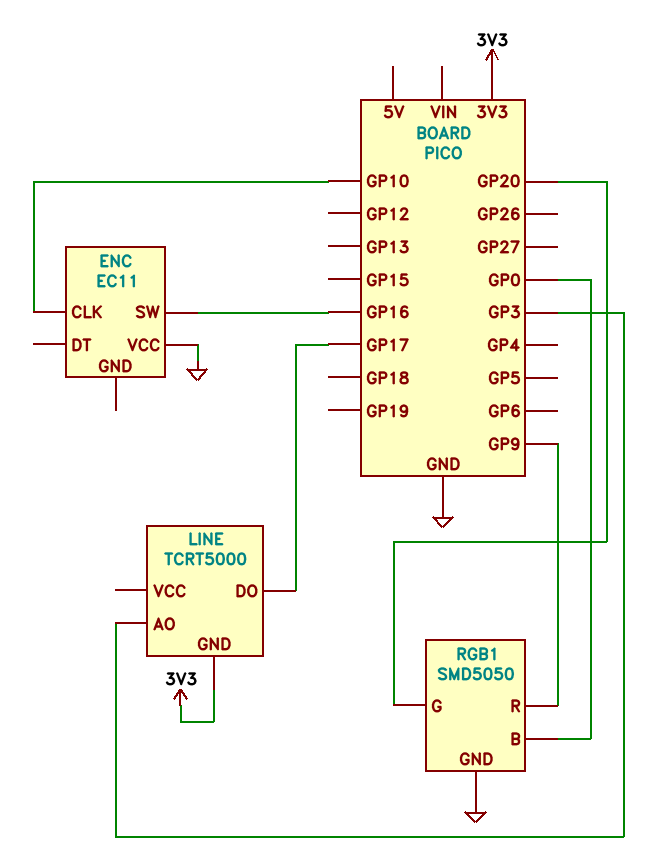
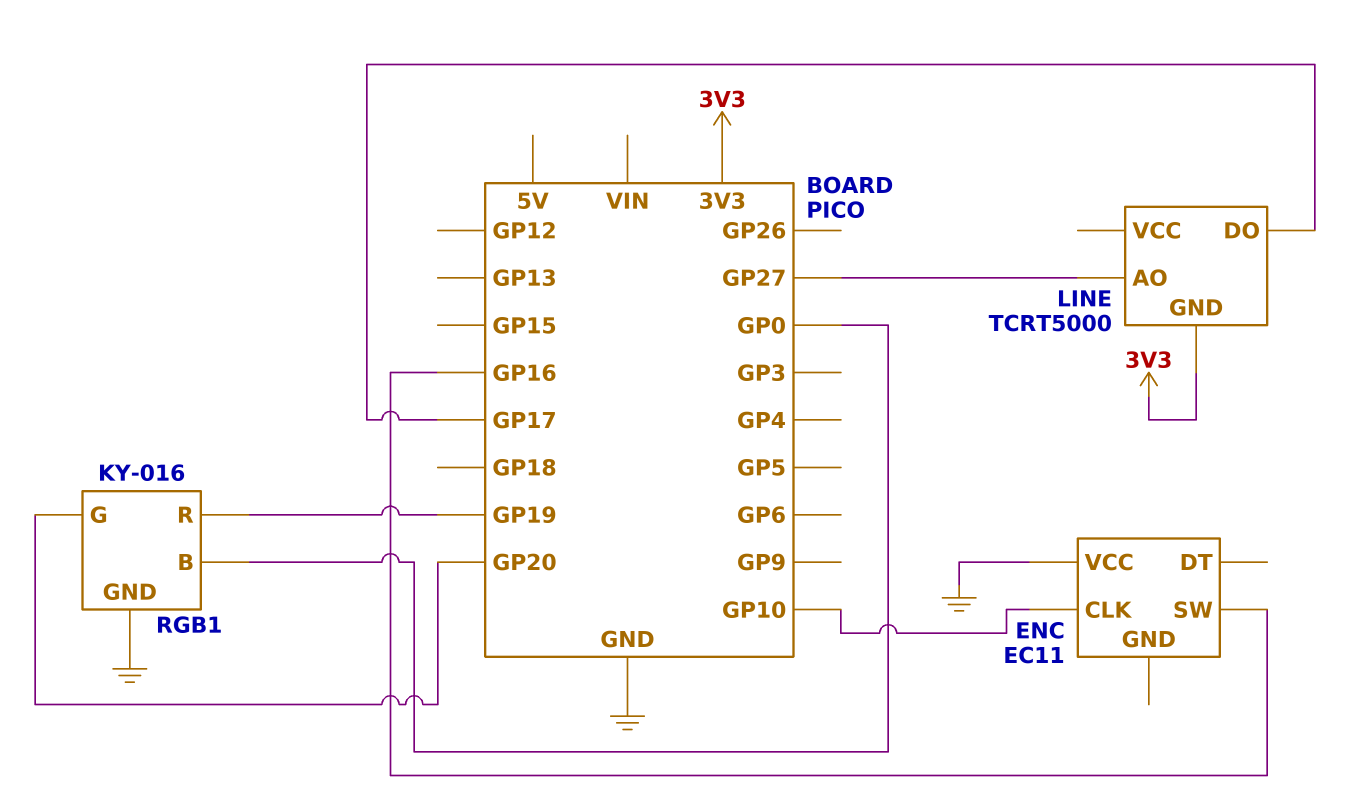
LINE pin AO: GP3 -> GP27
RGB1: SMD5050 -> KY-016
RGB1 pin R: GP9 -> GP19

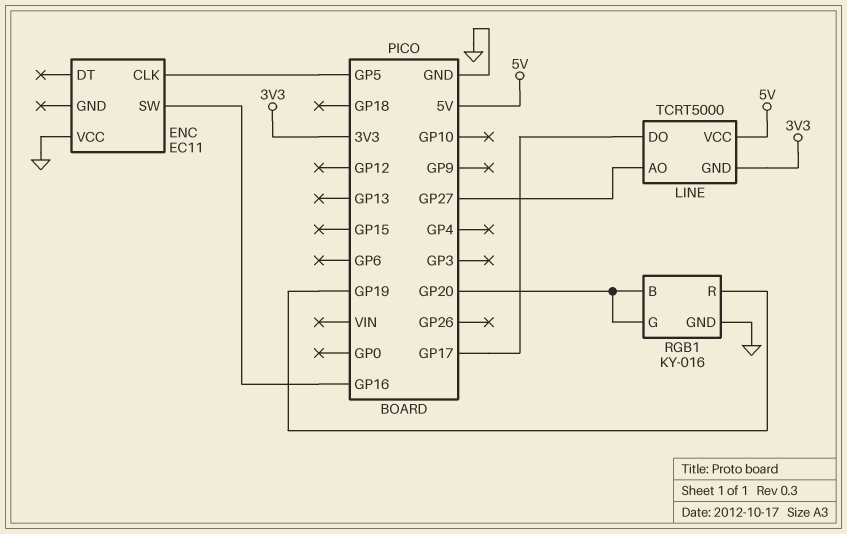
ENC pin CLK: GP10 -> GP5
LINE pin VCC: none -> 5V
RGB1 pin B: GP0 -> GP20

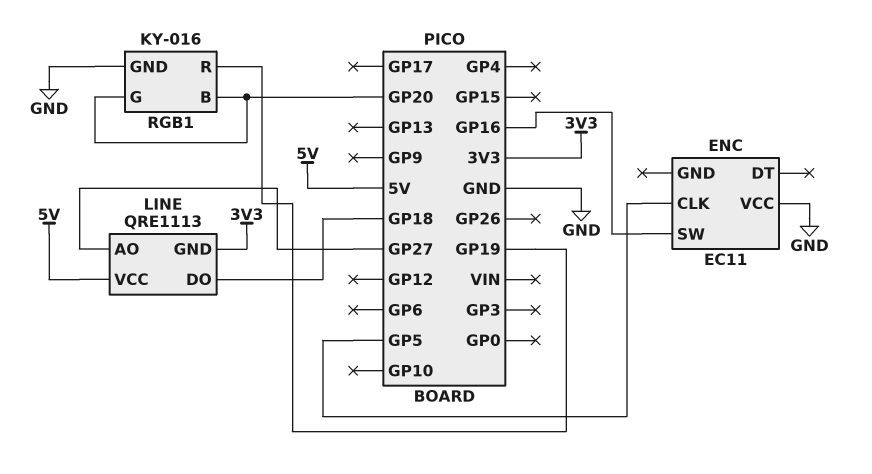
LINE: TCRT5000 -> QRE1113
LINE pin DO: GP17 -> GP18

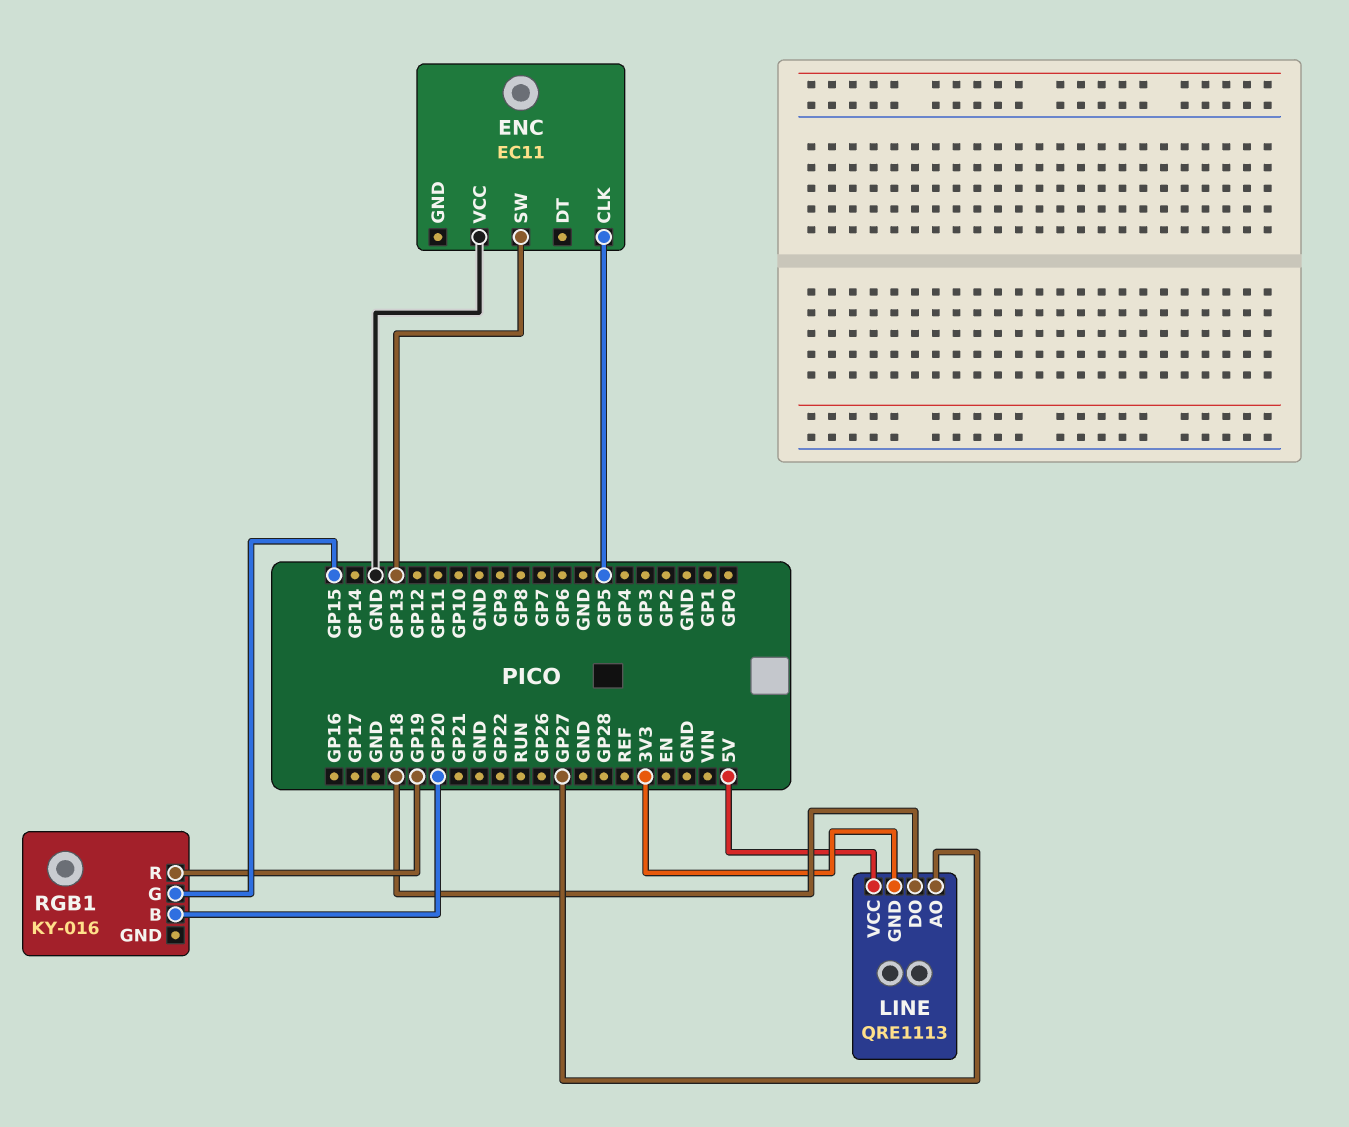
ENC pin SW: GP16 -> GP13
RGB1 pin G: GP20 -> GP15
RGB1 pin GND: GND -> none

